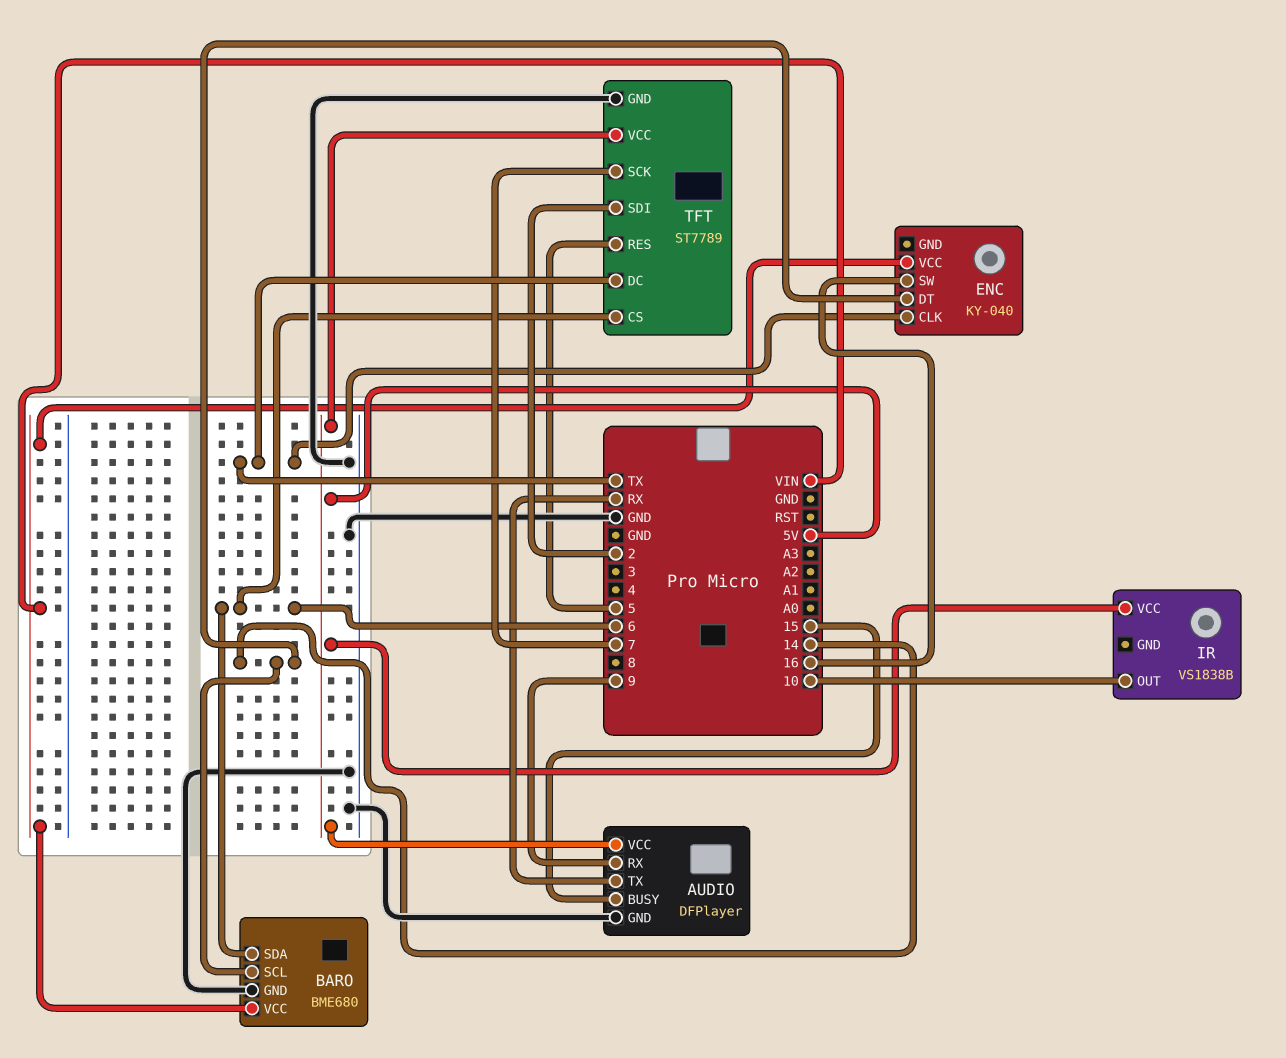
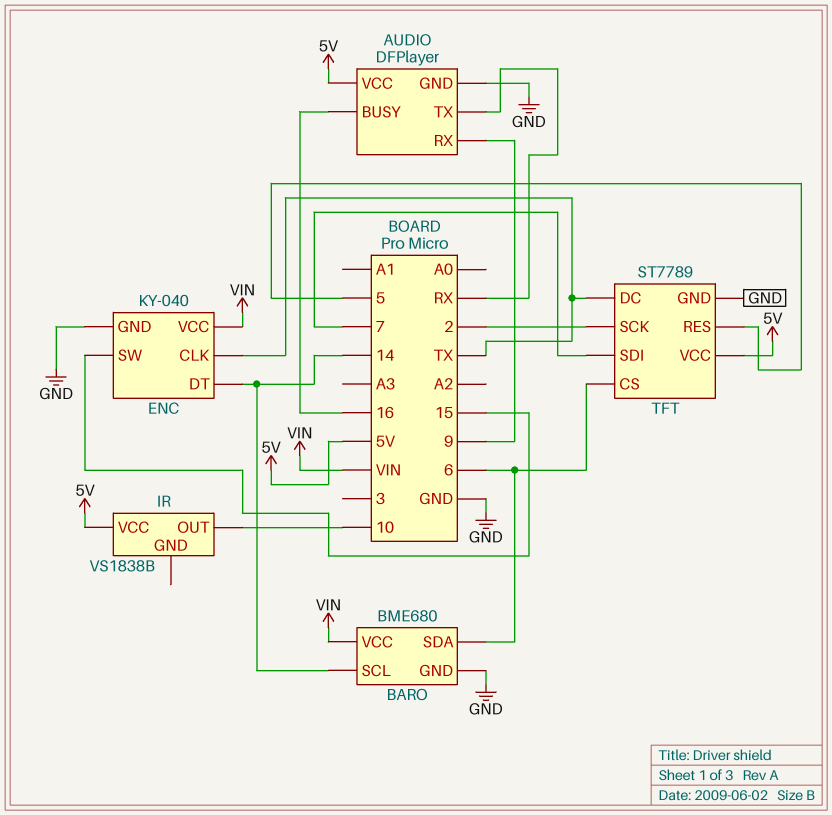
AUDIO pin BUSY: 15 -> 16
ENC pin GND: none -> GND
ENC pin SW: 16 -> 15
TFT pin SCK: 7 -> 2
TFT pin SDI: 2 -> 7

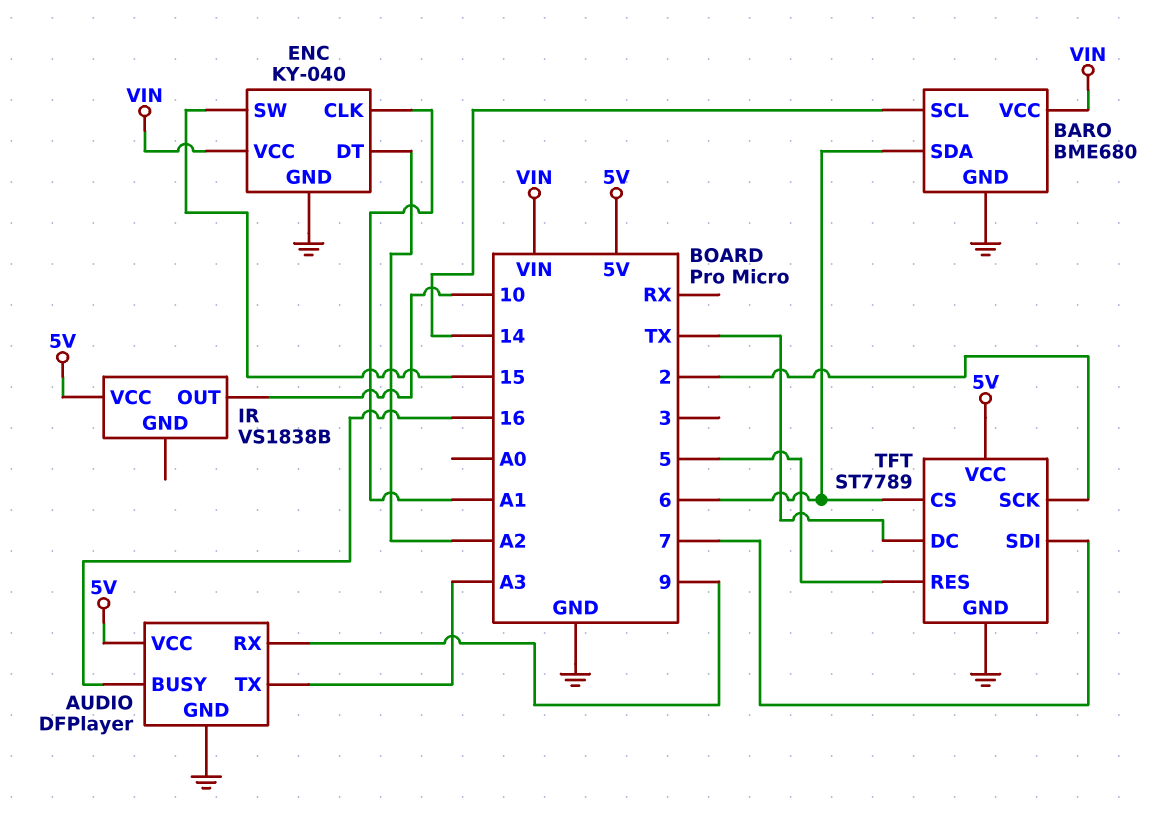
AUDIO pin TX: RX -> A3
ENC pin CLK: TX -> A1
ENC pin DT: 14 -> A2

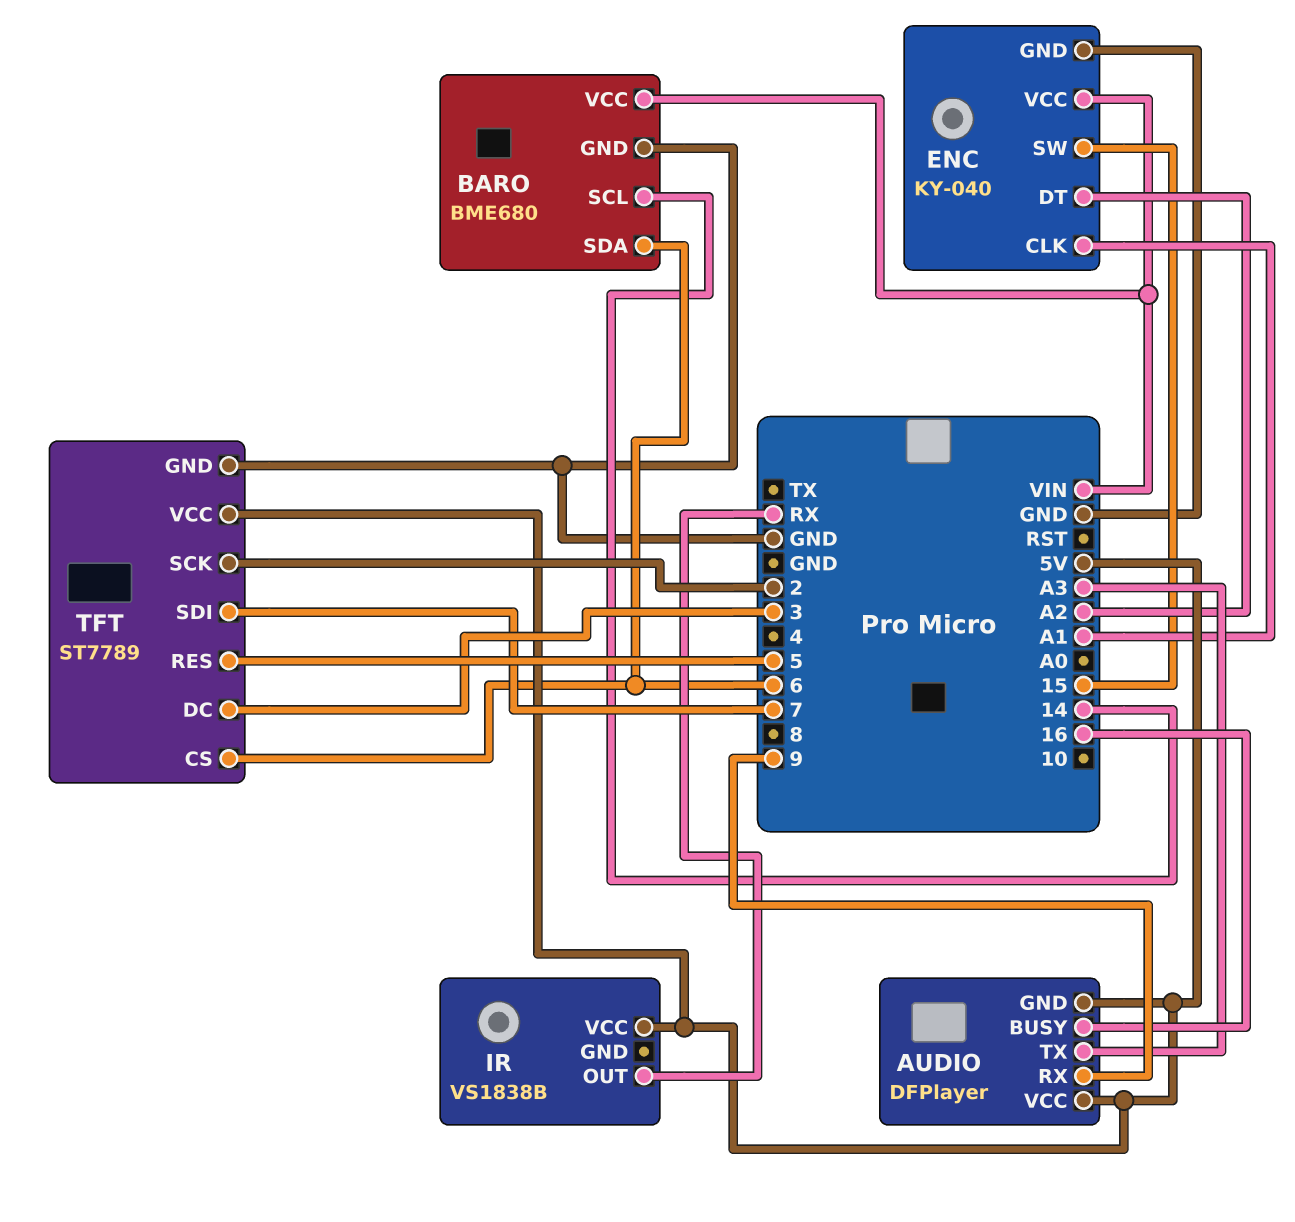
AUDIO pin GND: GND -> 5V
IR pin OUT: 10 -> RX
TFT pin DC: TX -> 3

